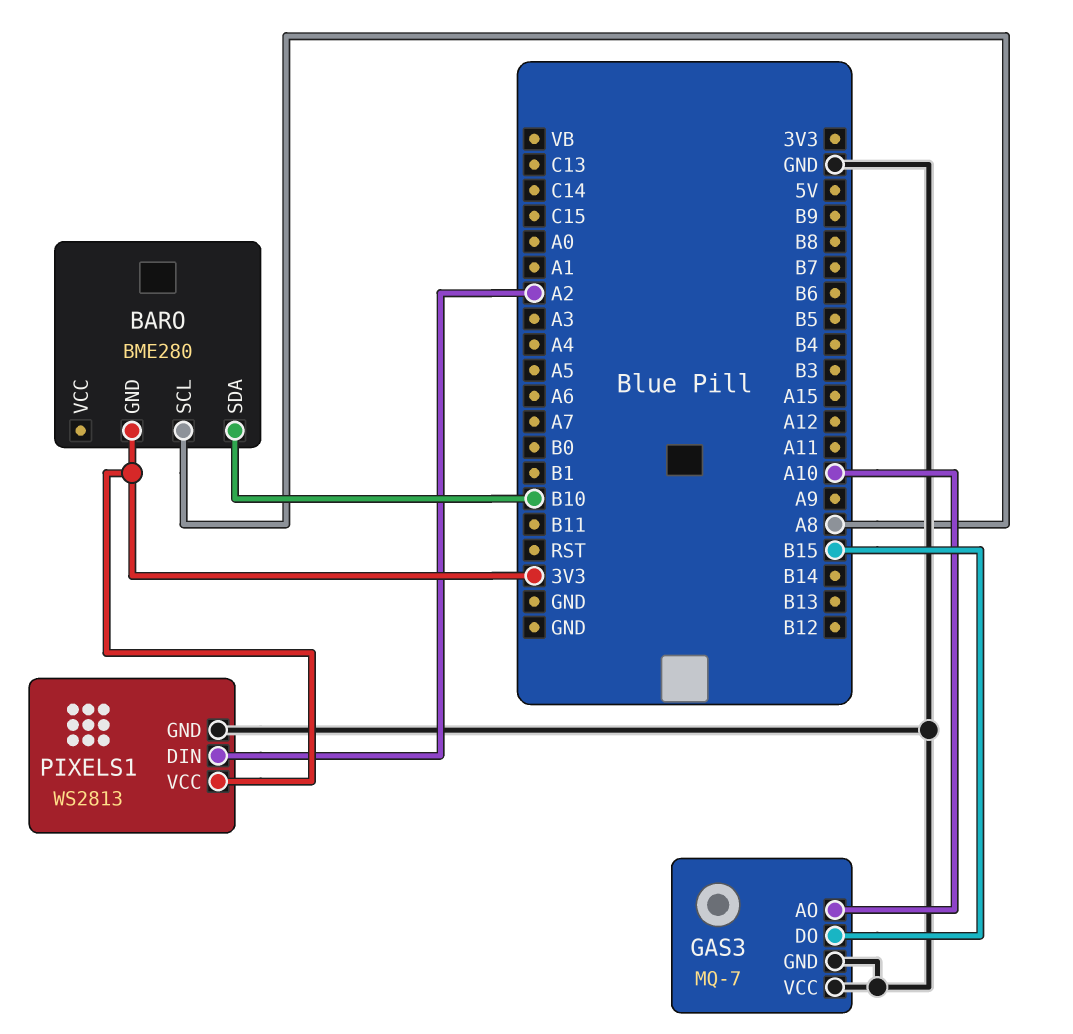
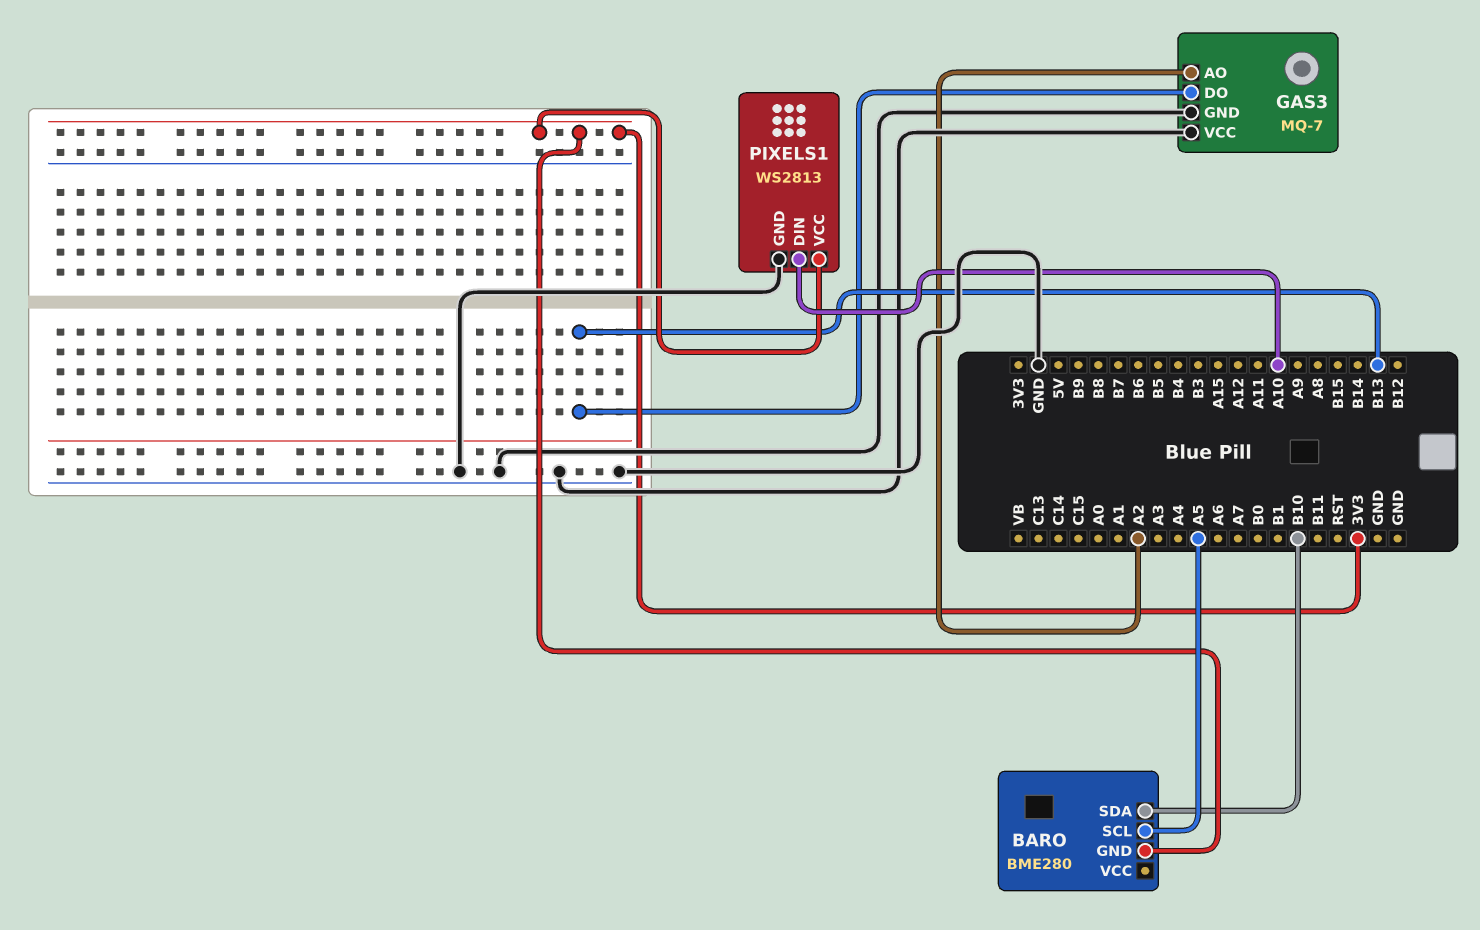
BARO pin SCL: A8 -> A5
GAS3 pin AO: A10 -> A2
GAS3 pin DO: B15 -> B13
PIXELS1 pin DIN: A2 -> A10

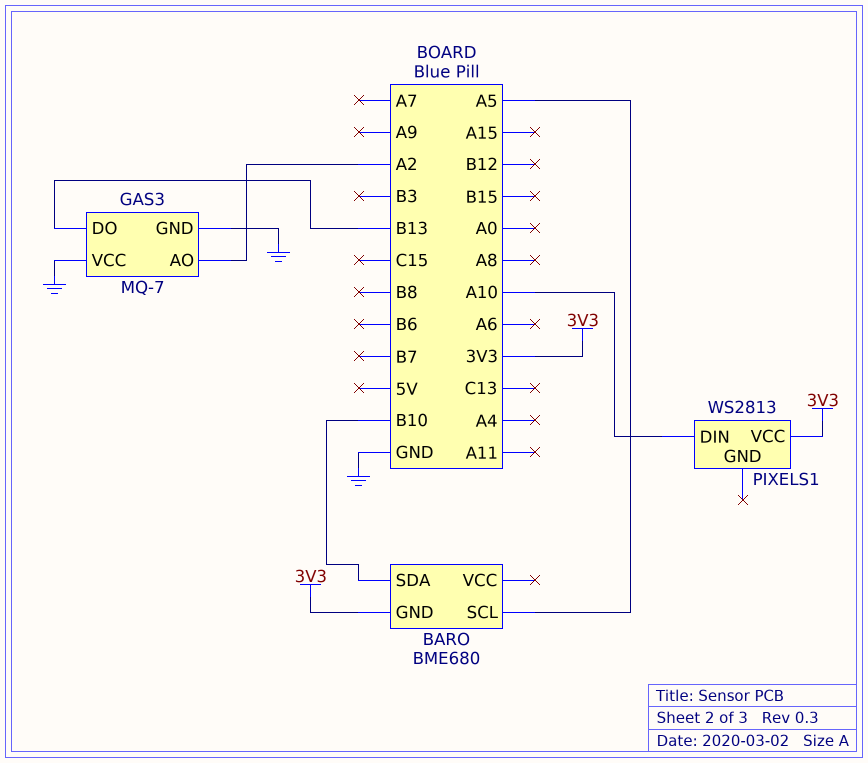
BARO: BME280 -> BME680
PIXELS1 pin GND: GND -> none

